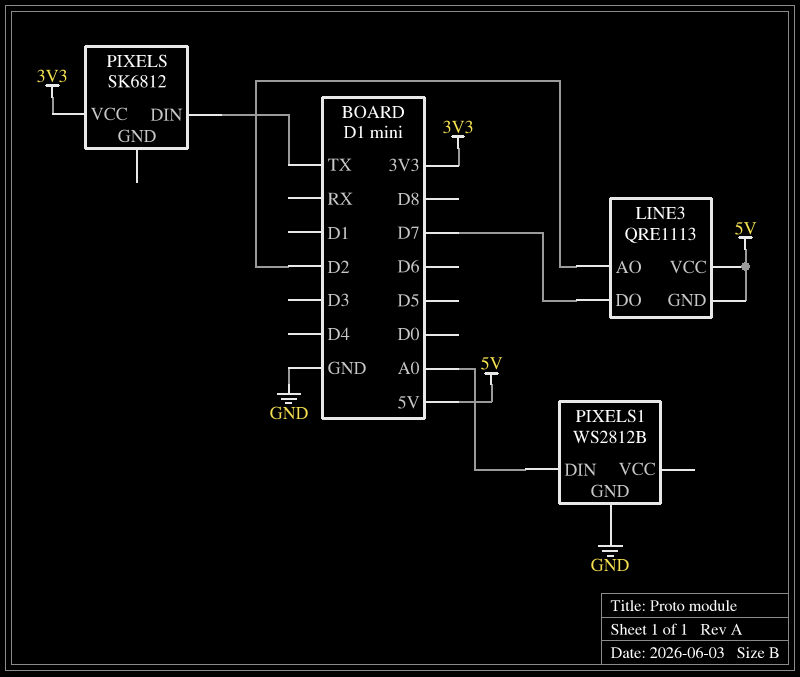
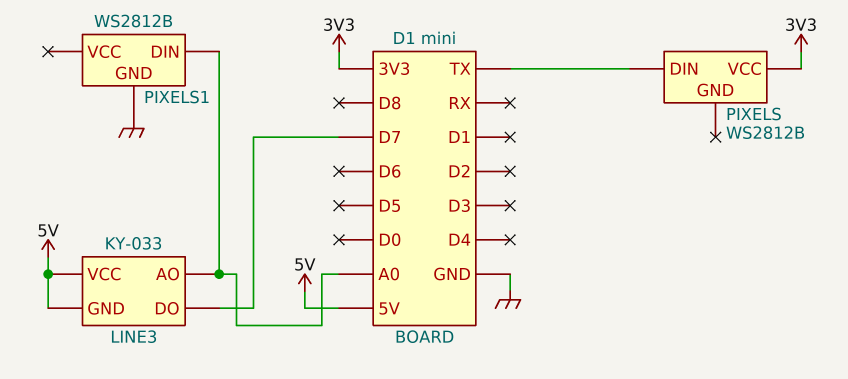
LINE3: QRE1113 -> KY-033
LINE3 pin AO: D2 -> A0
PIXELS: SK6812 -> WS2812B

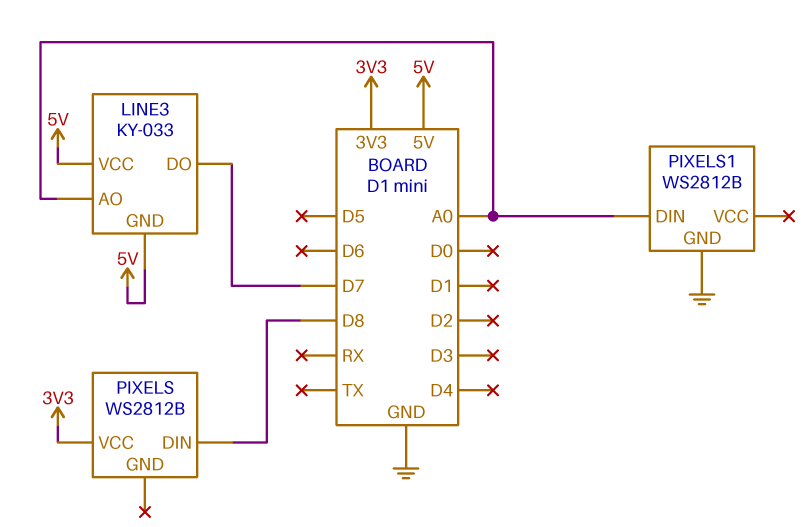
PIXELS pin DIN: TX -> D8

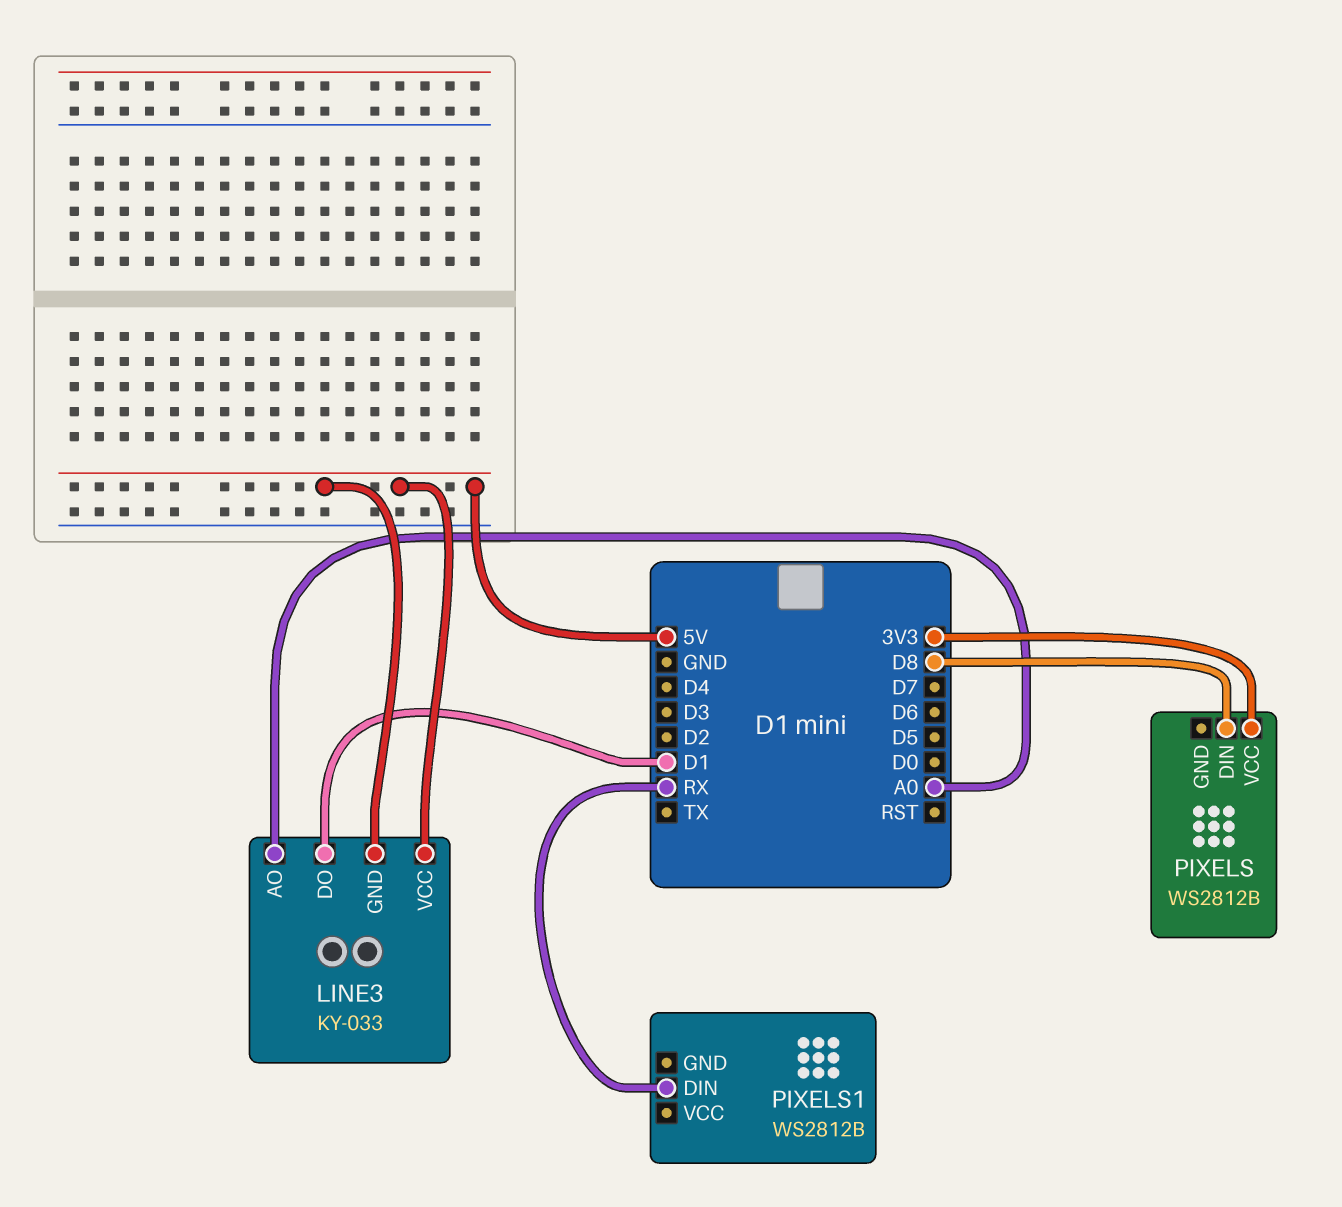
LINE3 pin DO: D7 -> D1
PIXELS1 pin DIN: A0 -> RX
PIXELS1 pin GND: GND -> none

